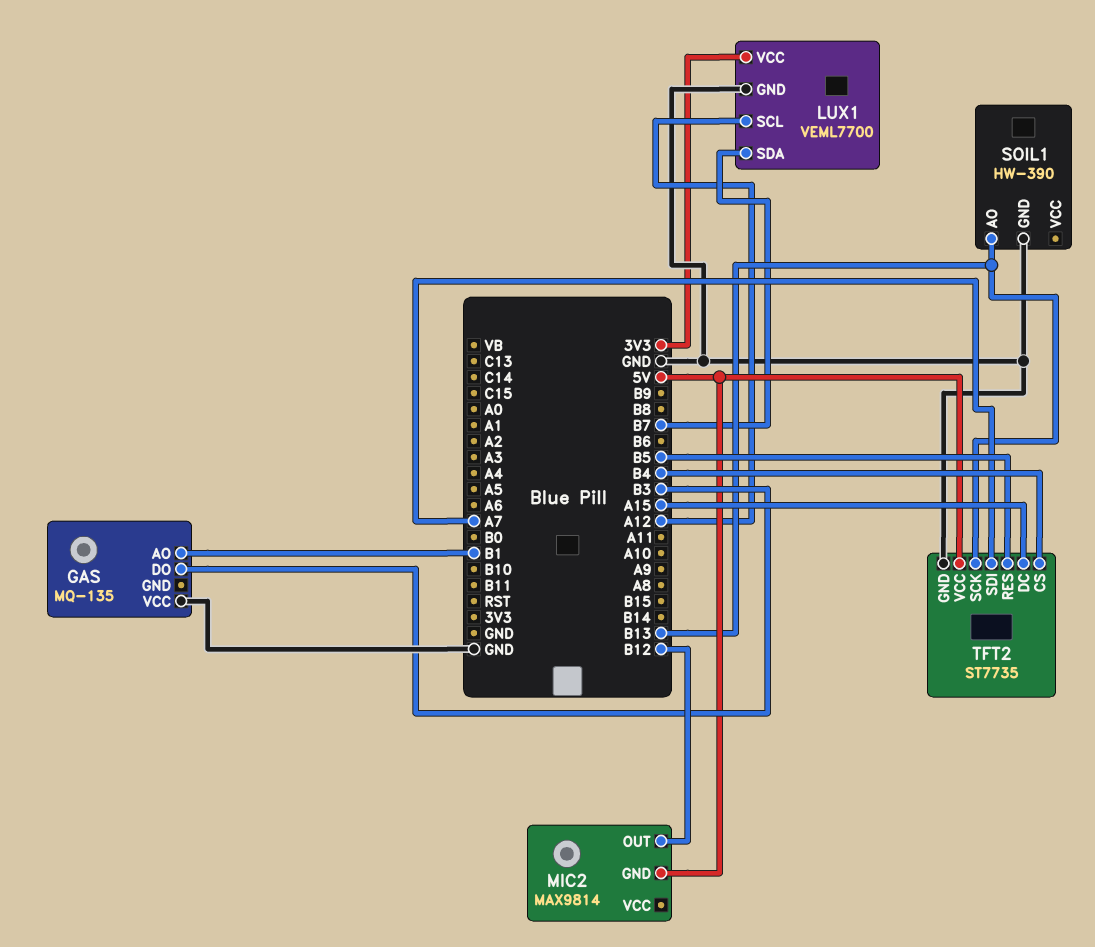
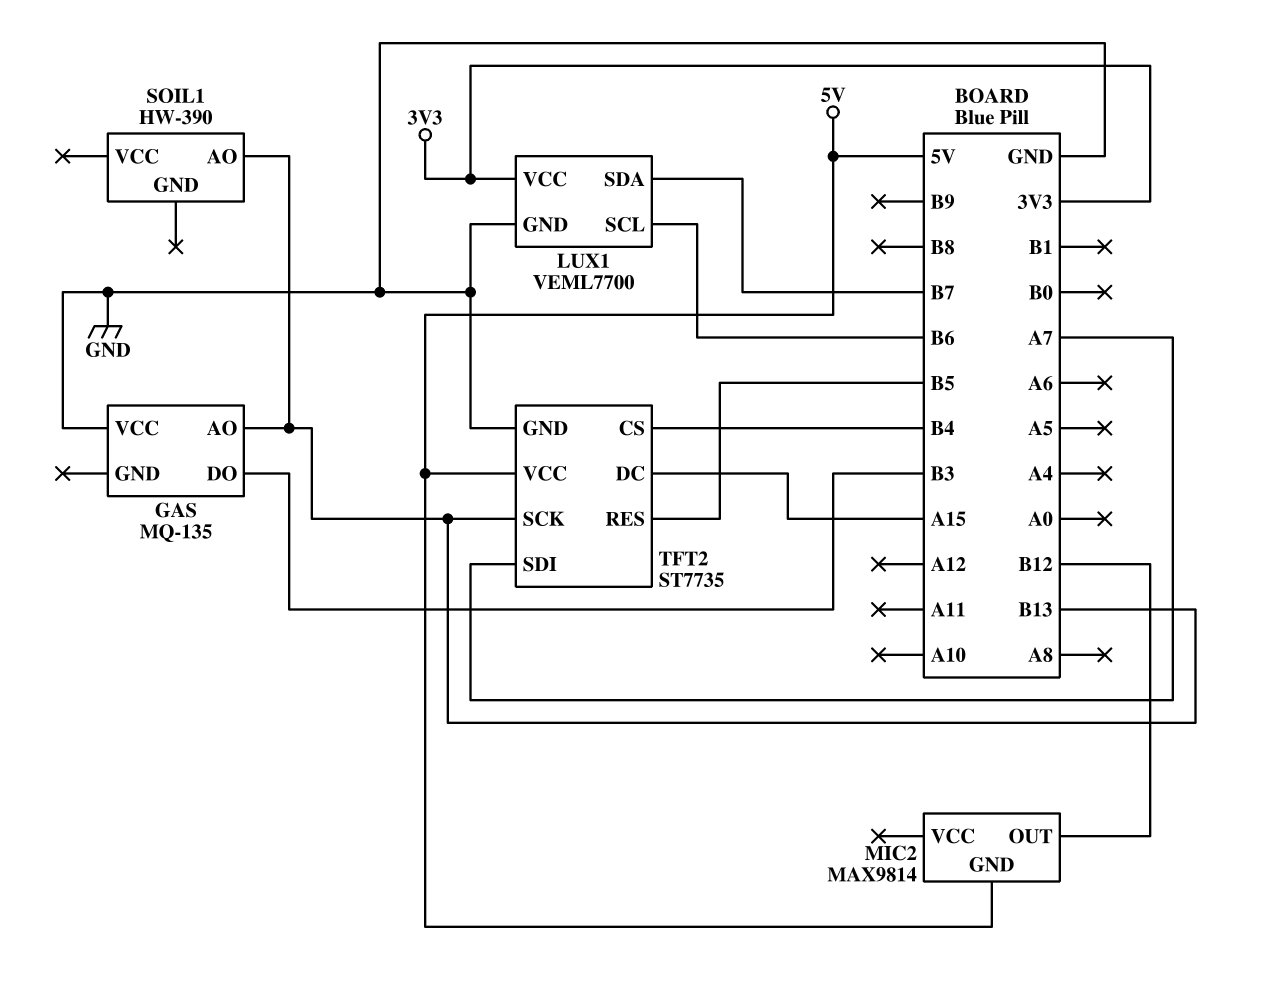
GAS pin AO: B1 -> B13
LUX1 pin SCL: A12 -> B6
SOIL1 pin GND: GND -> none

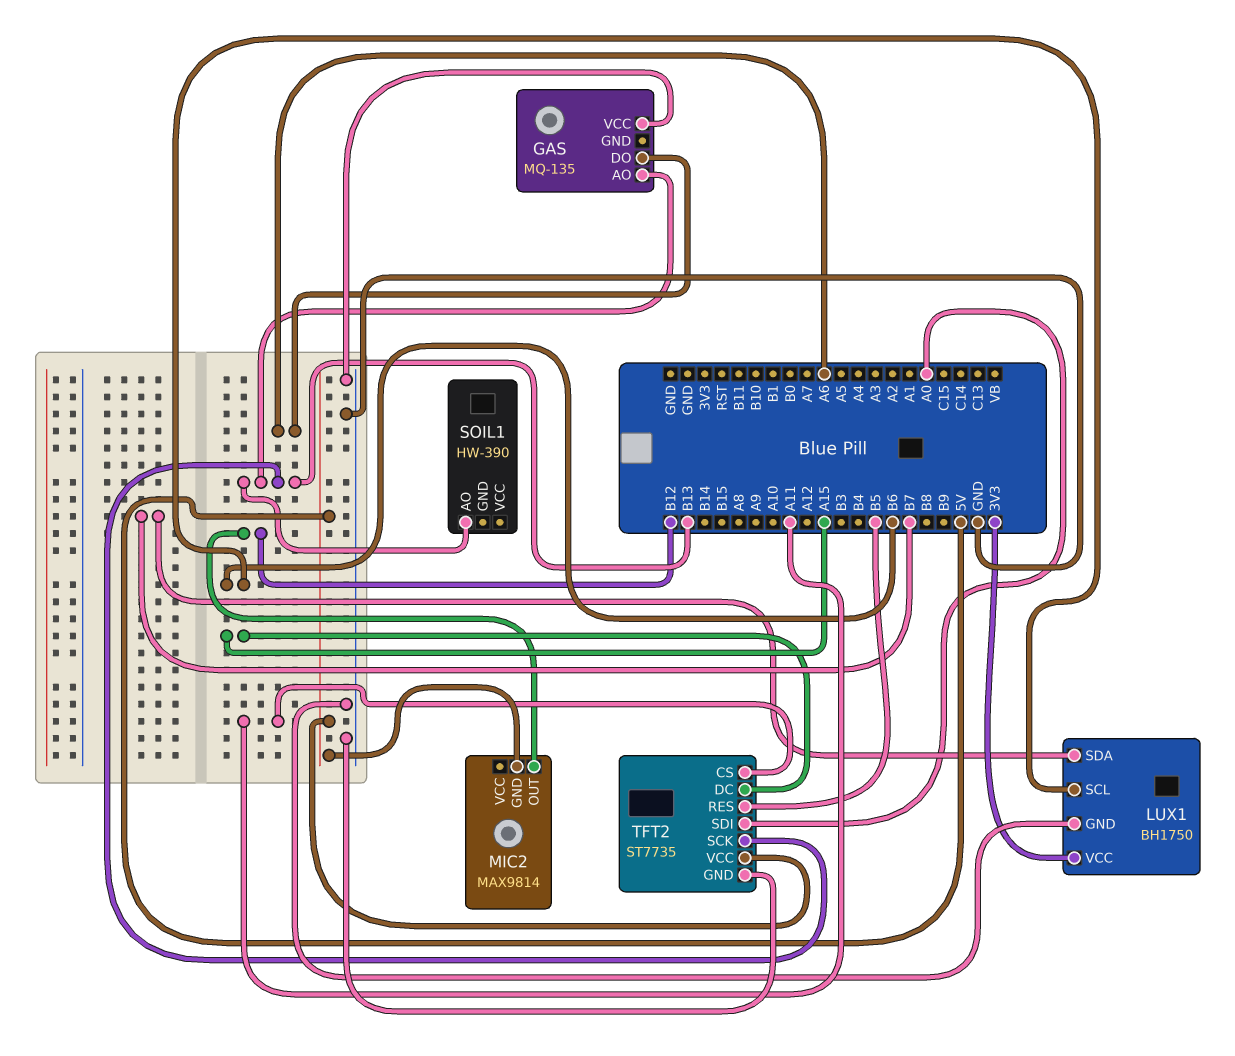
GAS pin DO: B3 -> A6
LUX1: VEML7700 -> BH1750
TFT2 pin CS: B4 -> A11
TFT2 pin SDI: A7 -> A0

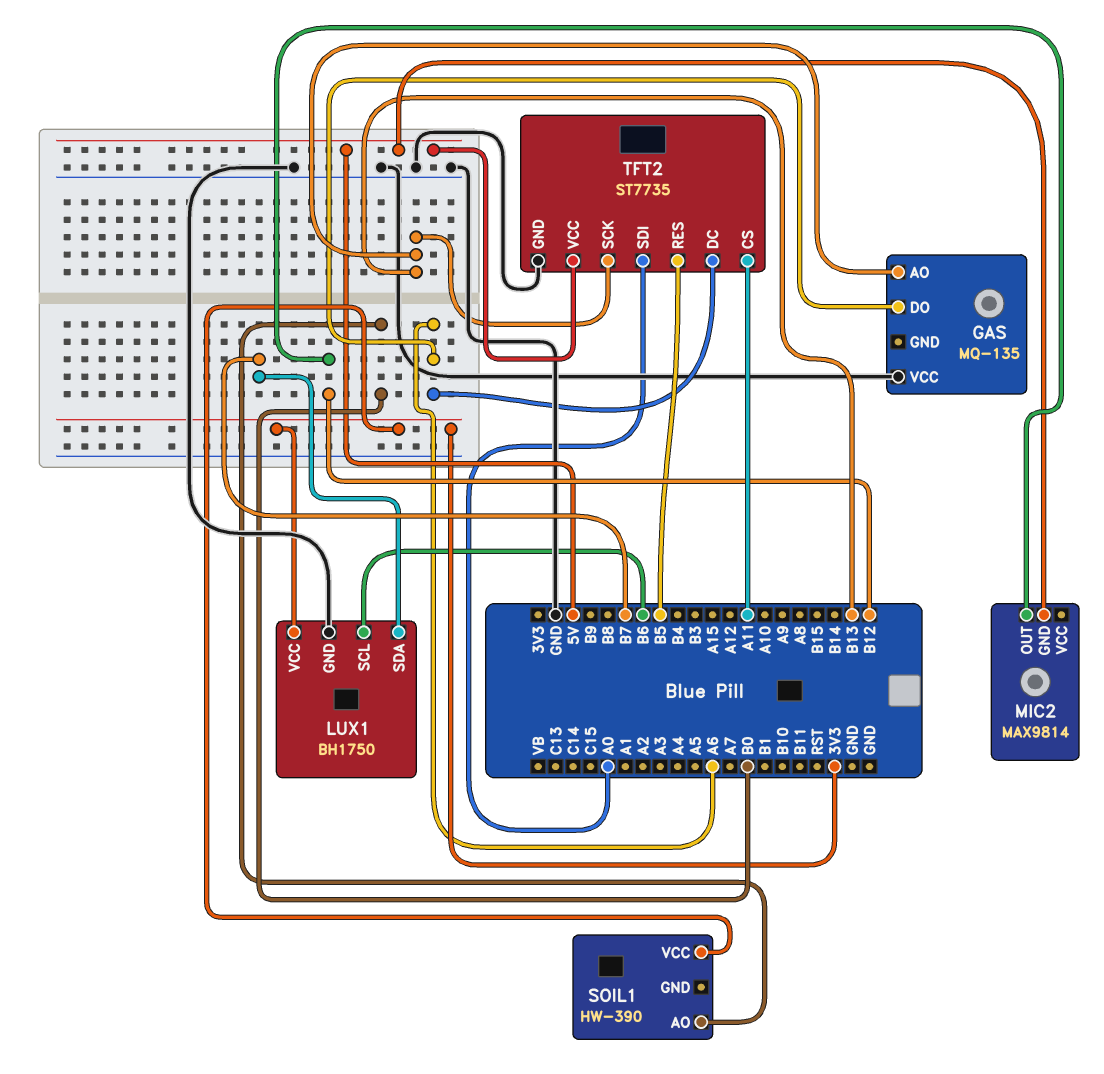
SOIL1 pin AO: B13 -> B0
SOIL1 pin VCC: none -> 3V3
TFT2 pin DC: A15 -> A6

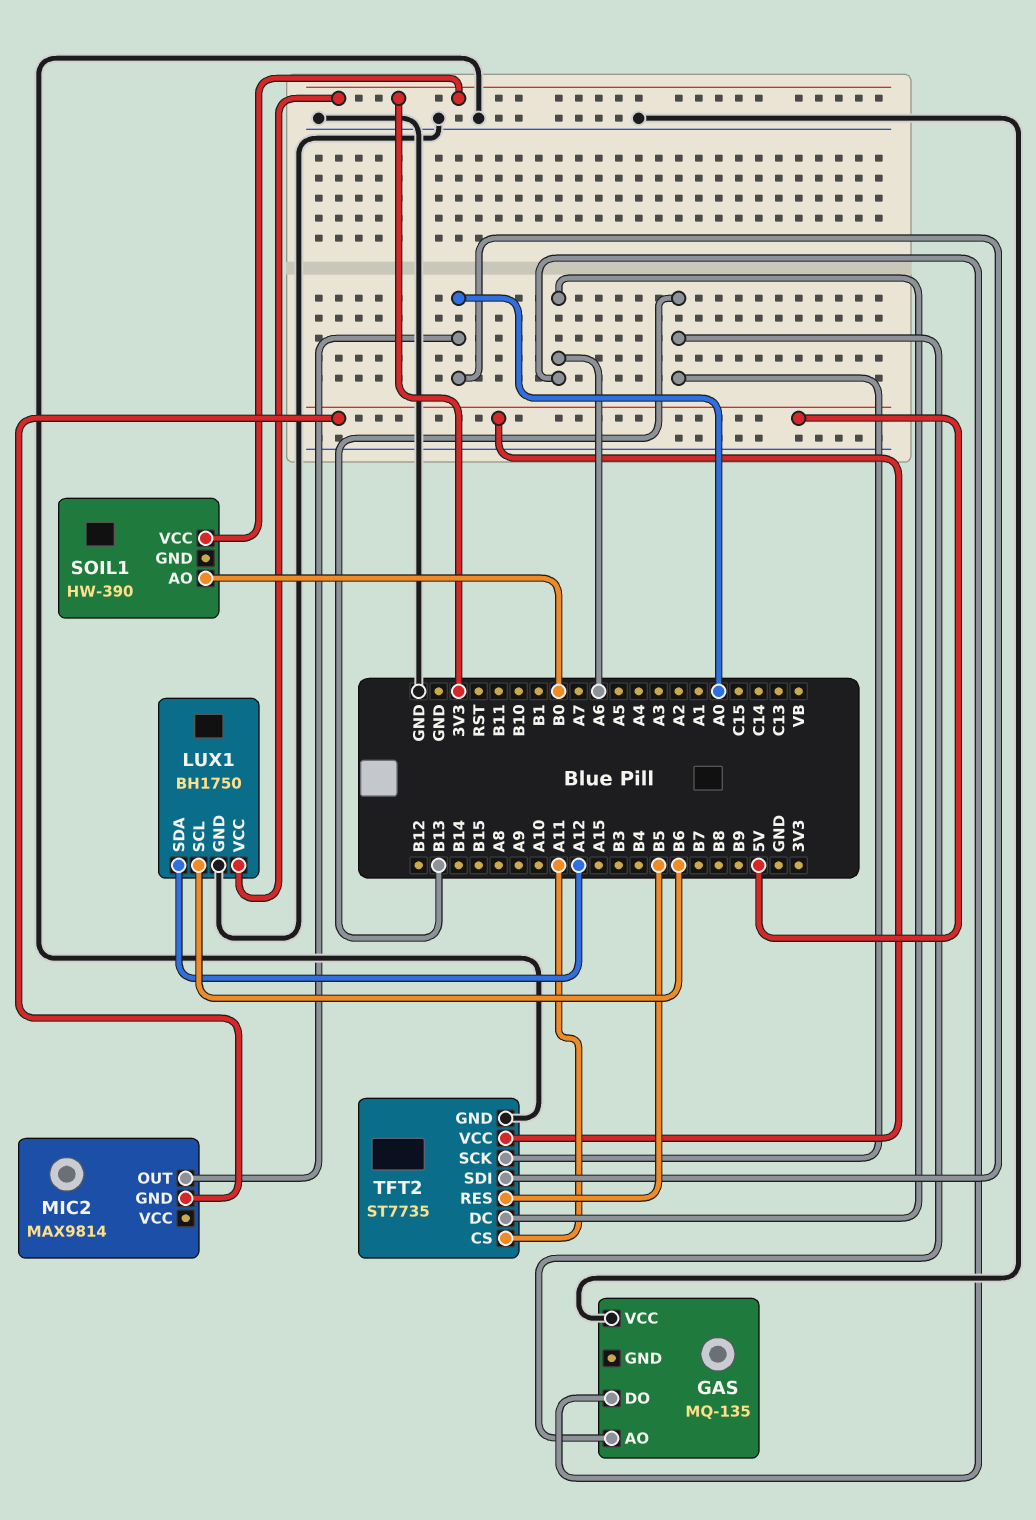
LUX1 pin SDA: B7 -> A12
MIC2 pin OUT: B12 -> A0

